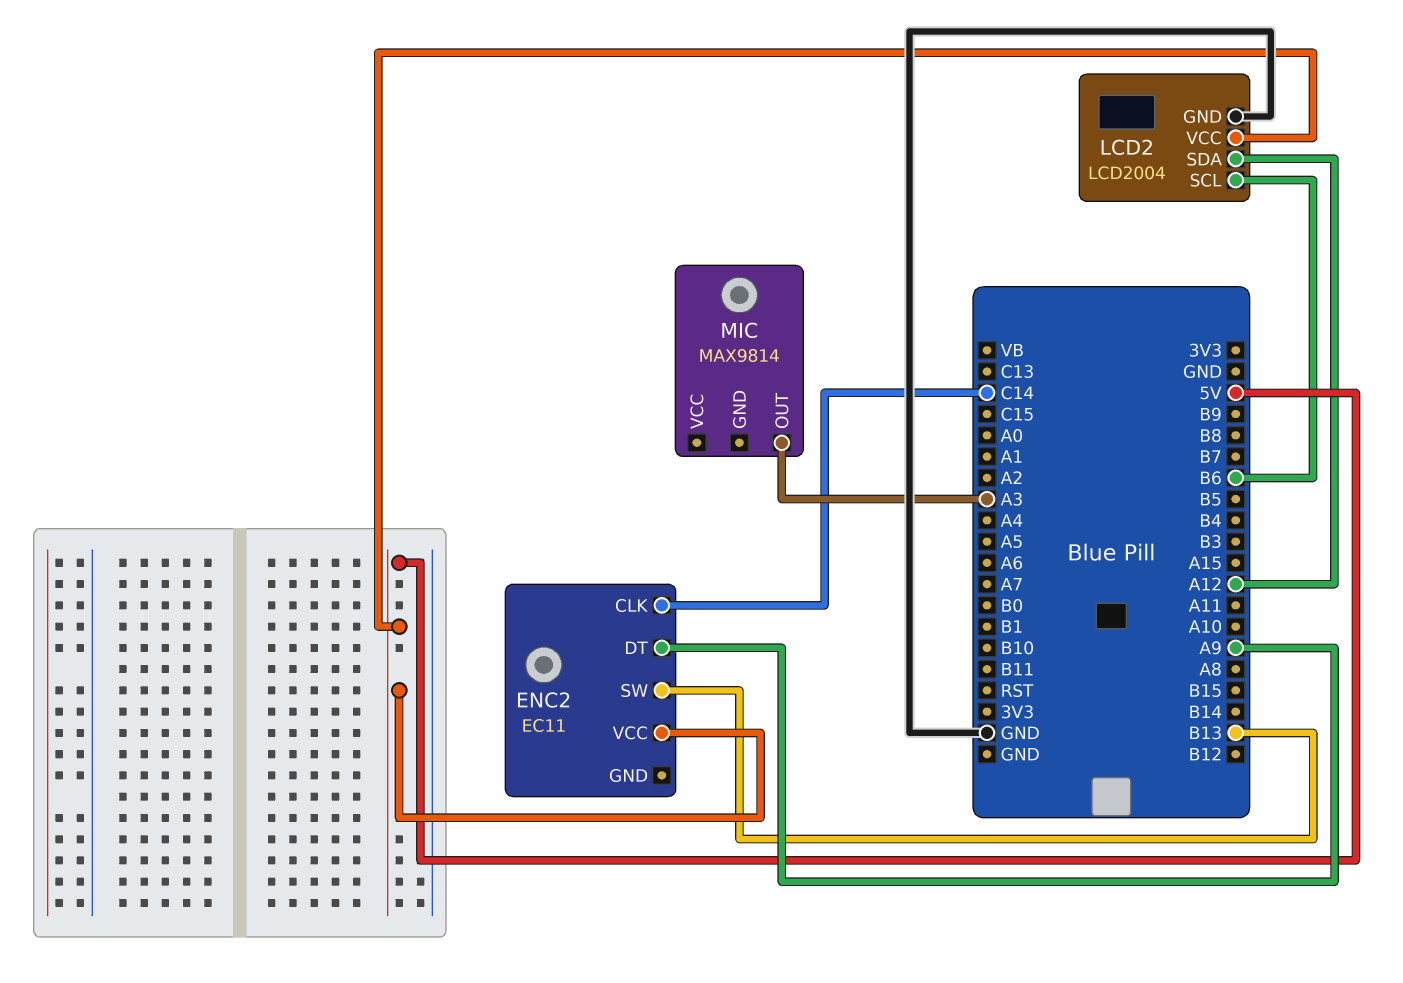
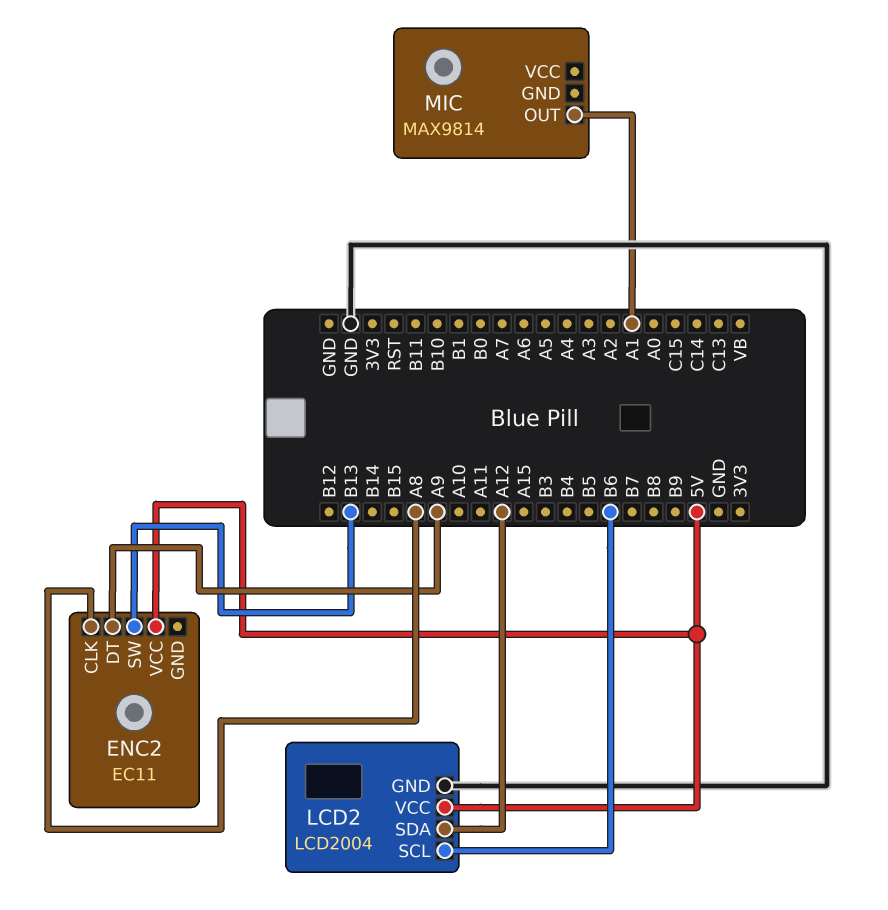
ENC2 pin CLK: C14 -> A8
MIC pin OUT: A3 -> A1

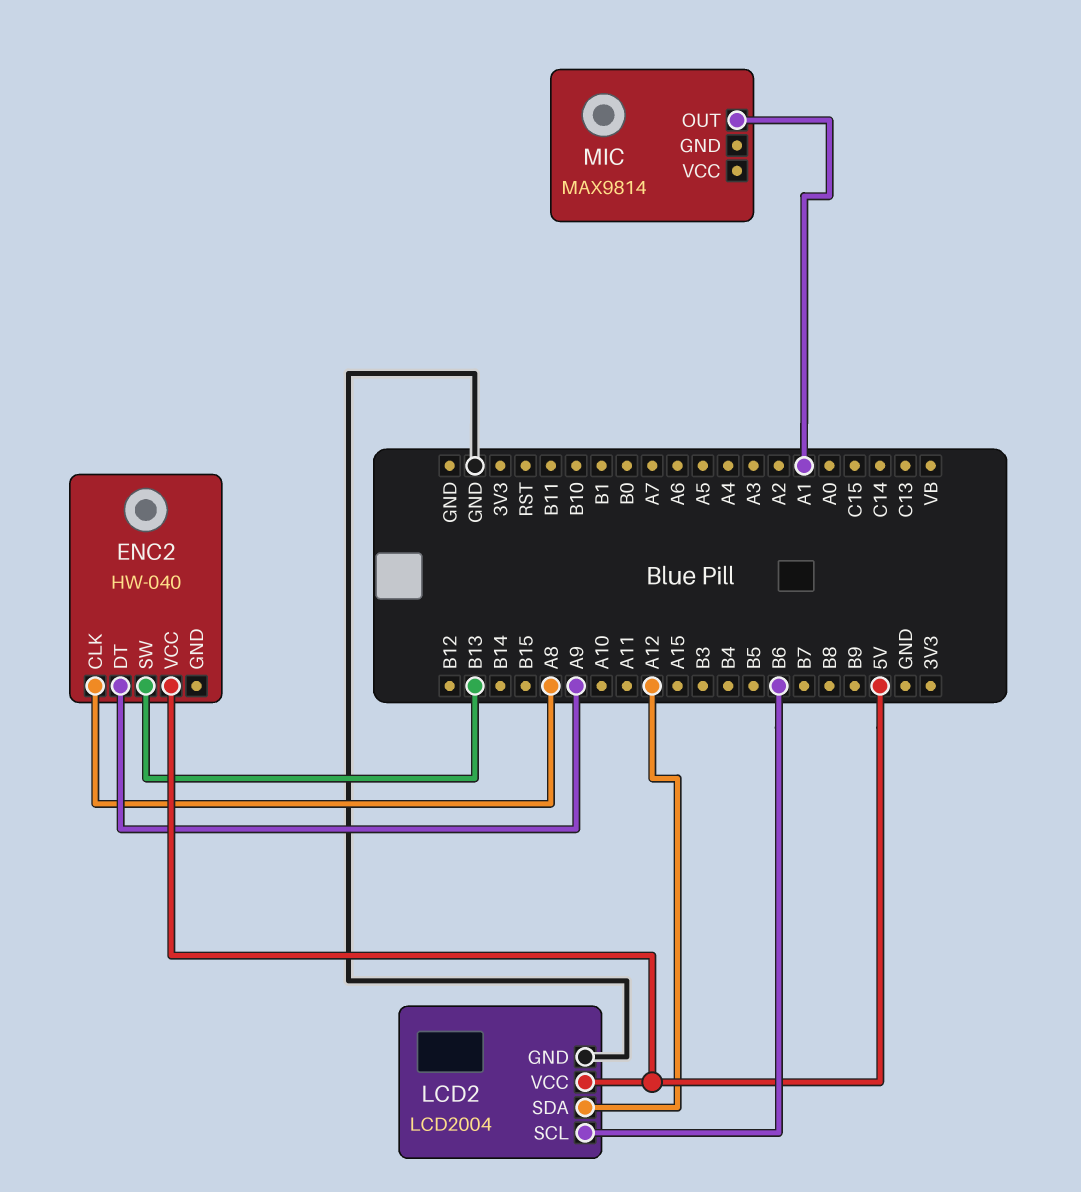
ENC2: EC11 -> HW-040

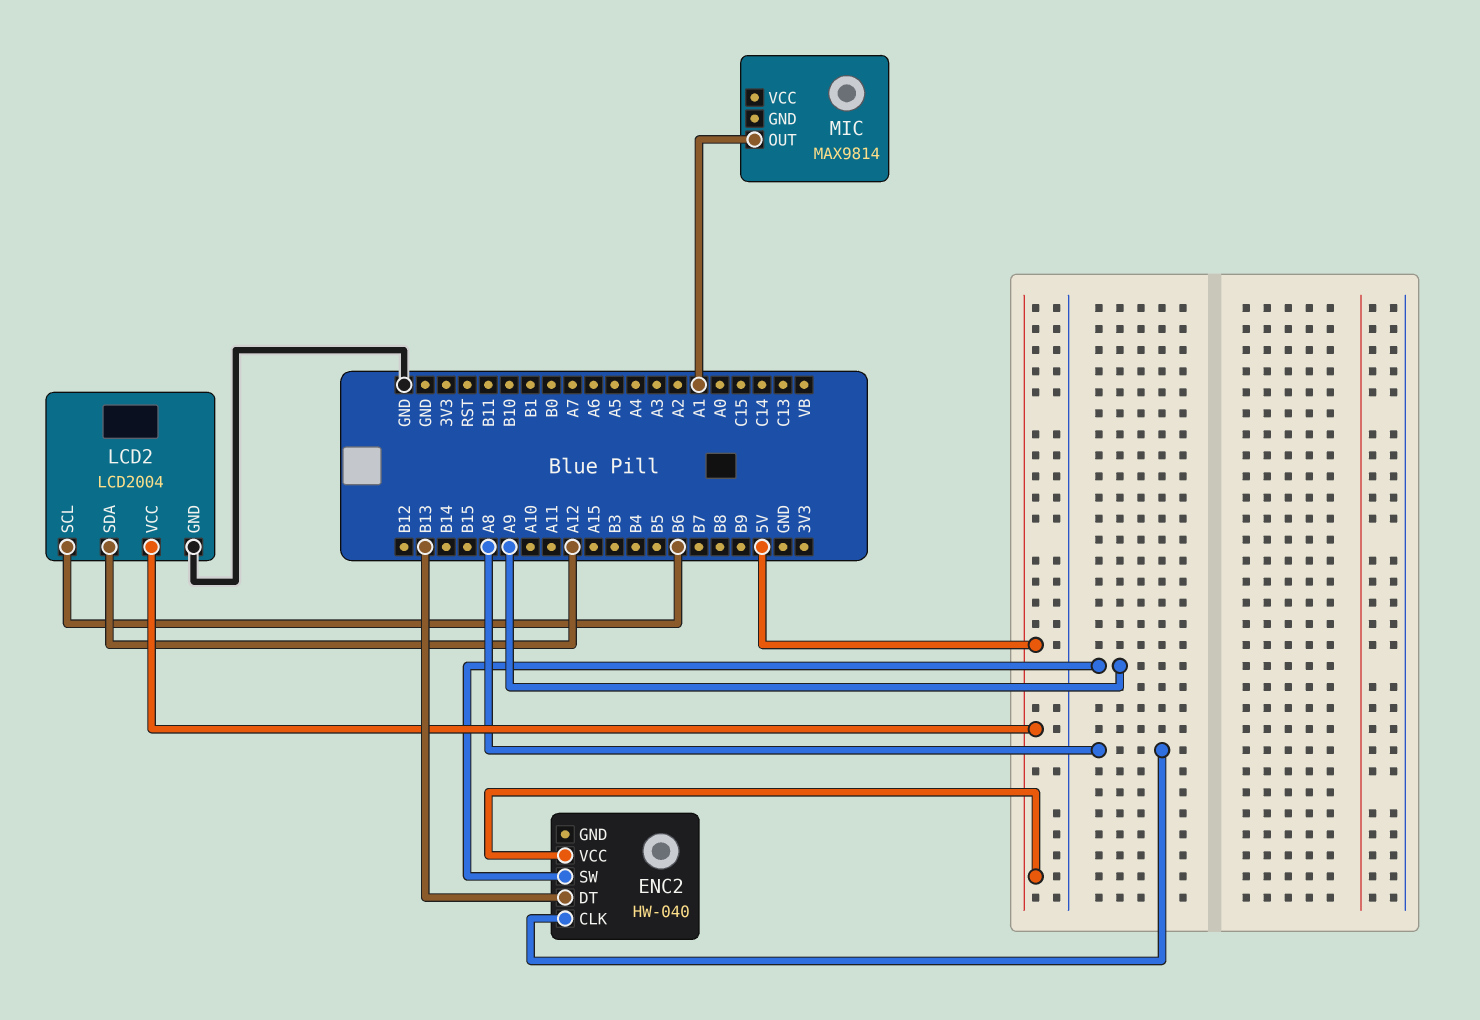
ENC2 pin DT: A9 -> B13
ENC2 pin SW: B13 -> A9

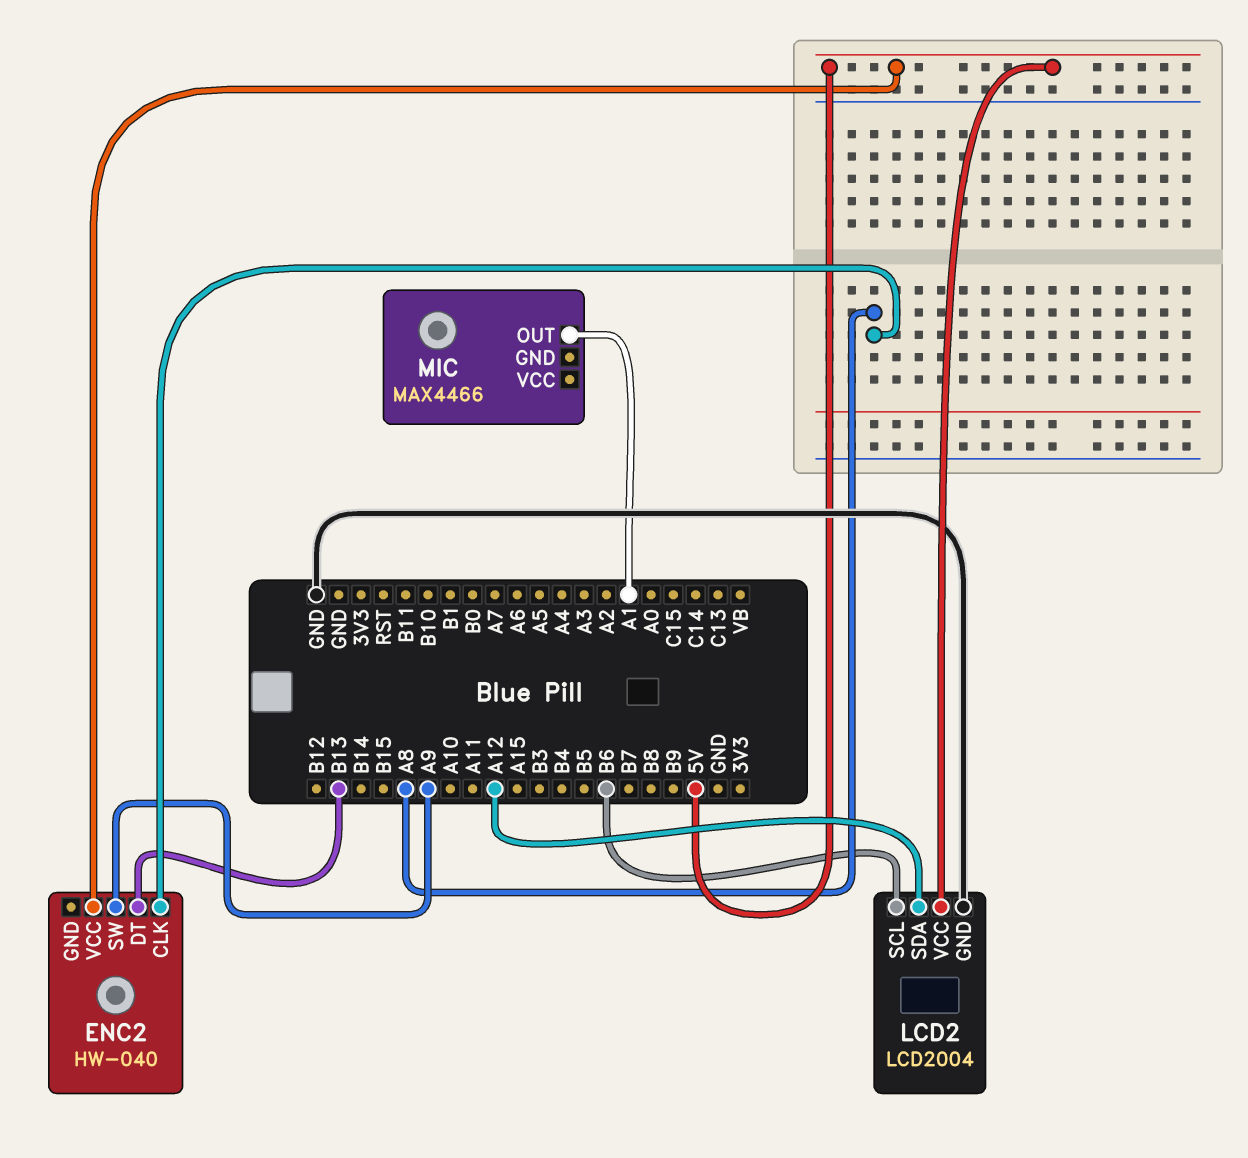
MIC: MAX9814 -> MAX4466

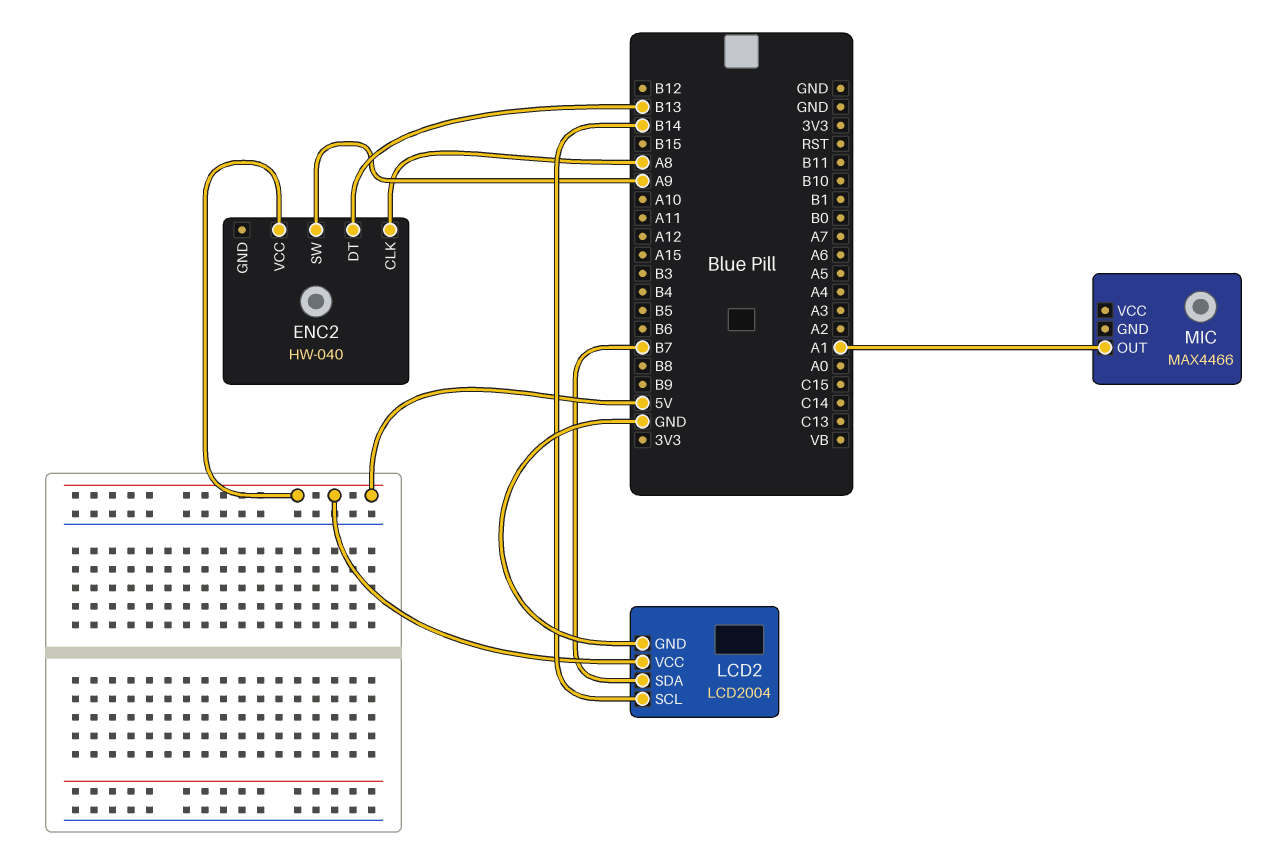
LCD2 pin SCL: B6 -> B14
LCD2 pin SDA: A12 -> B7

